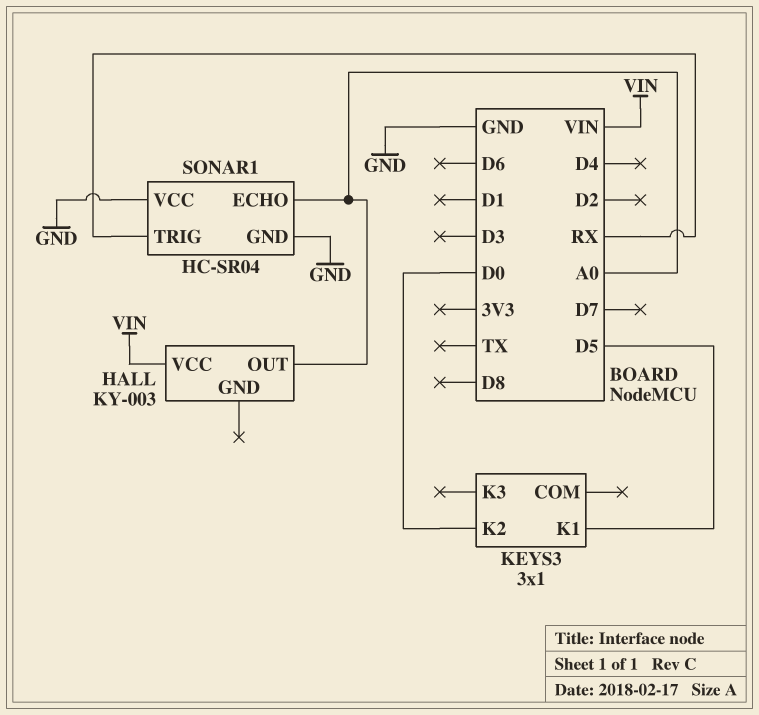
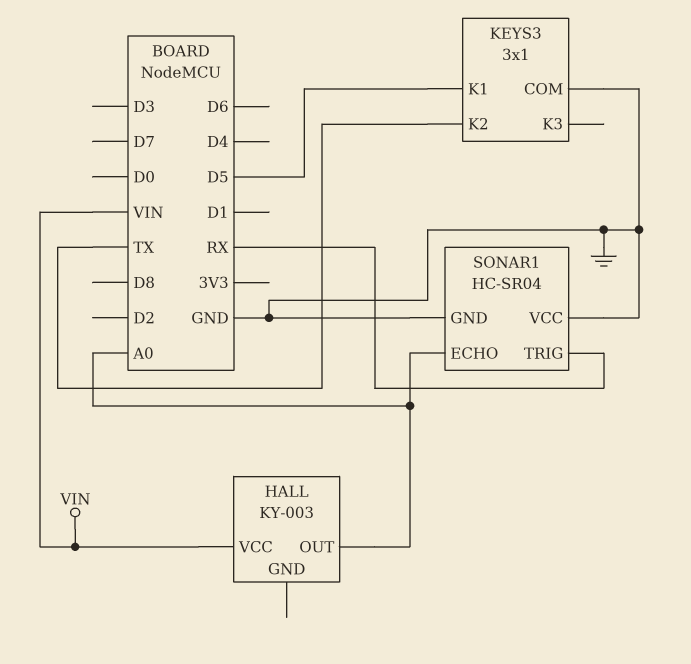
KEYS3 pin COM: none -> GND
KEYS3 pin K2: D0 -> TX

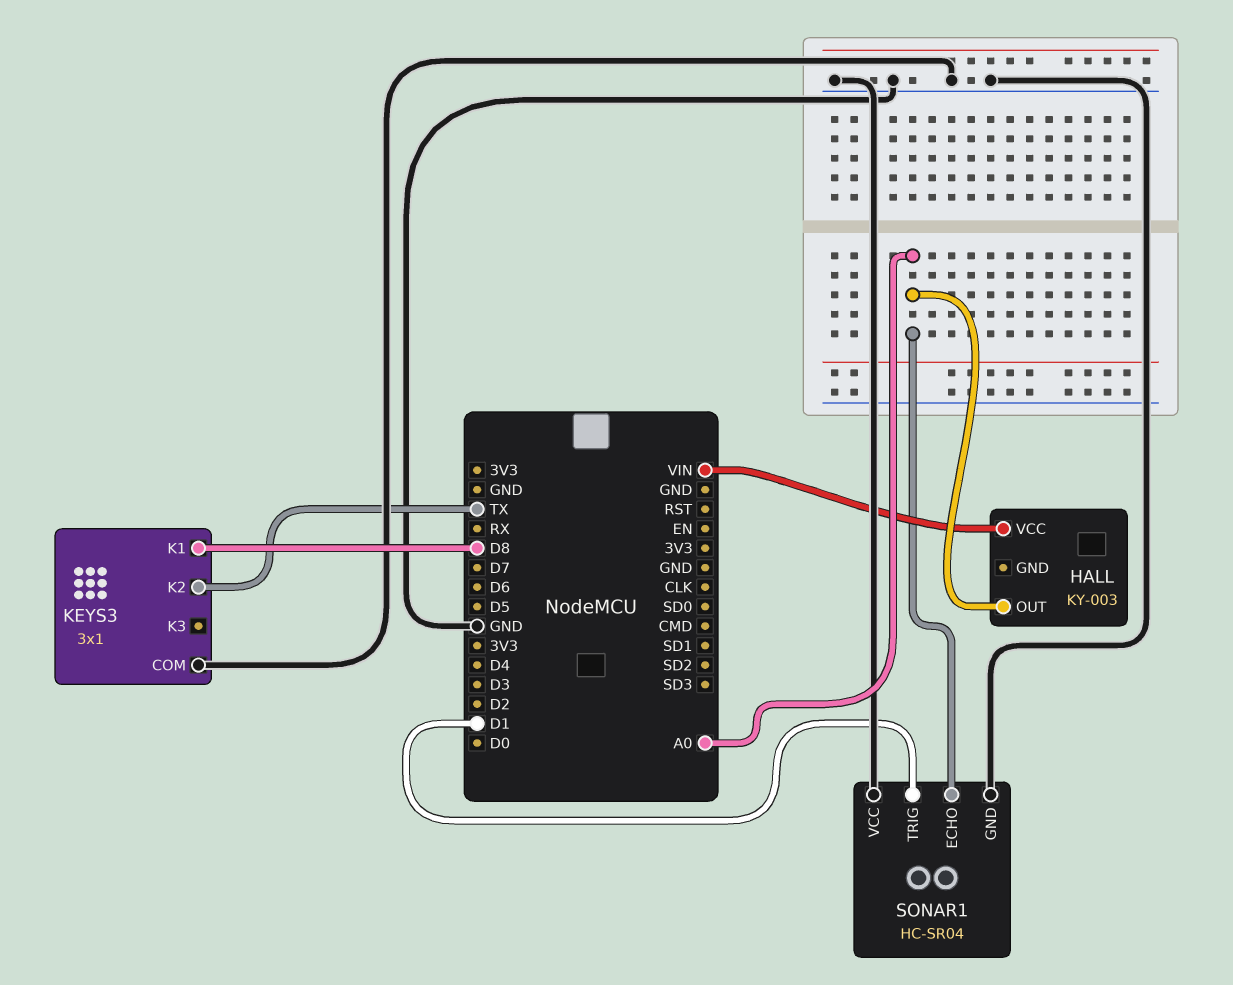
KEYS3 pin K1: D5 -> D8
SONAR1 pin TRIG: RX -> D1

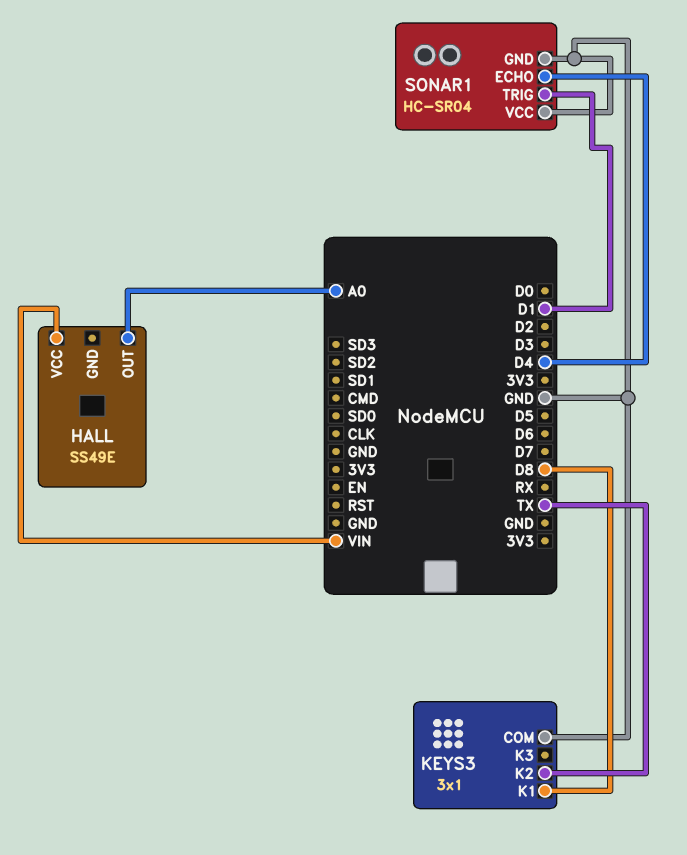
HALL: KY-003 -> SS49E
SONAR1 pin ECHO: A0 -> D4

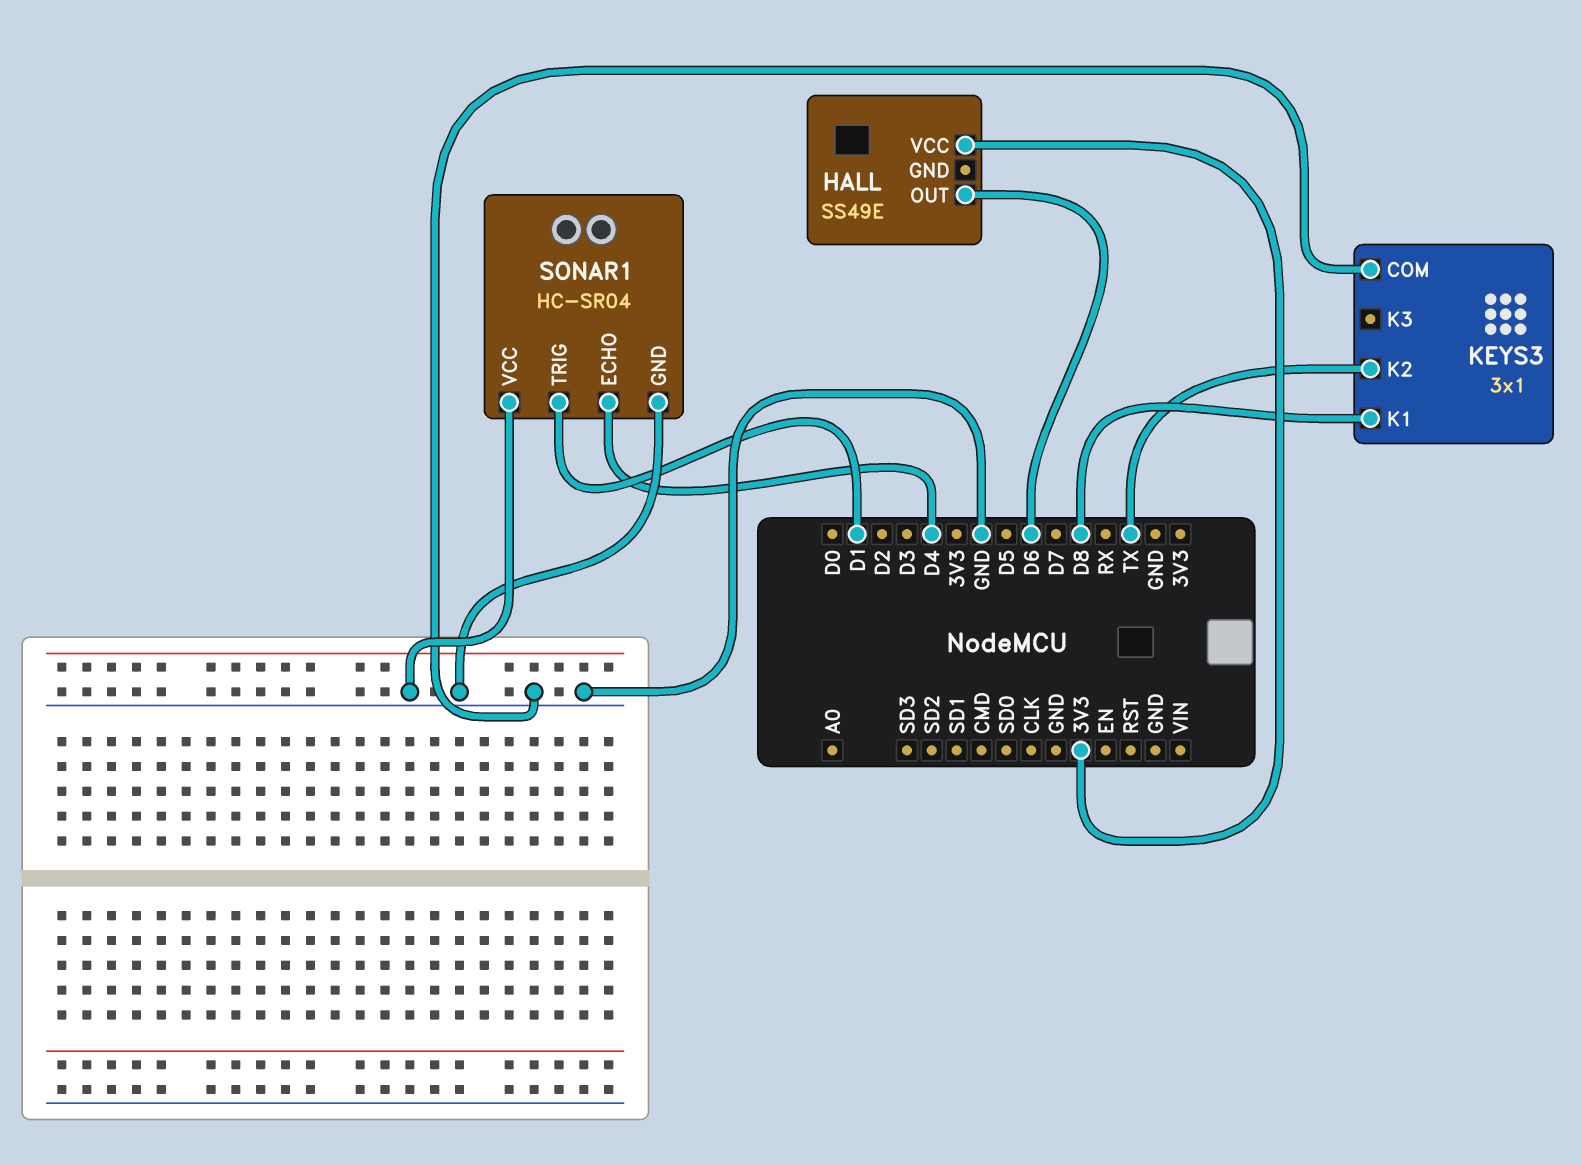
HALL pin OUT: A0 -> D6
HALL pin VCC: VIN -> 3V3

